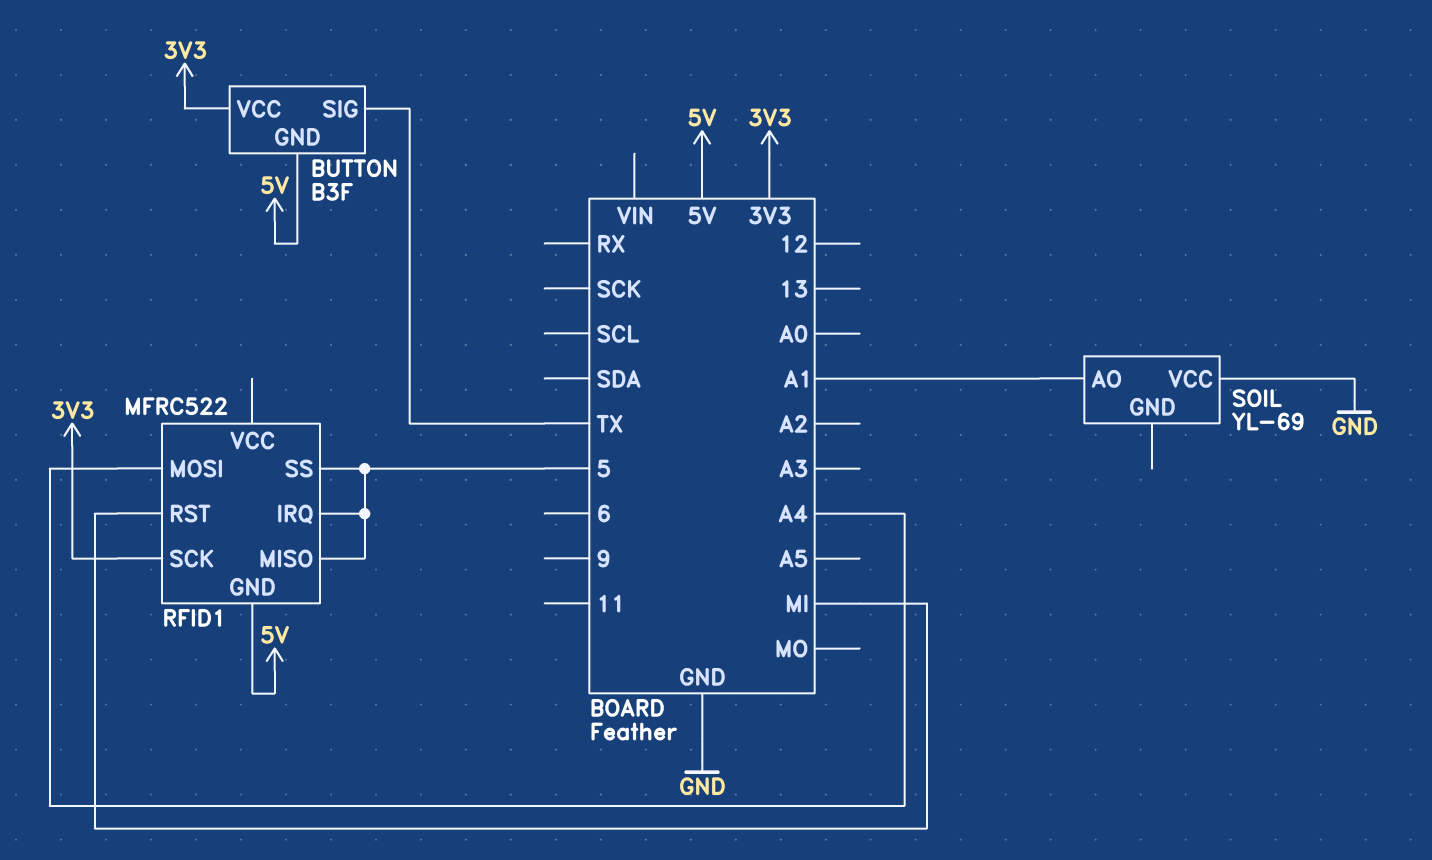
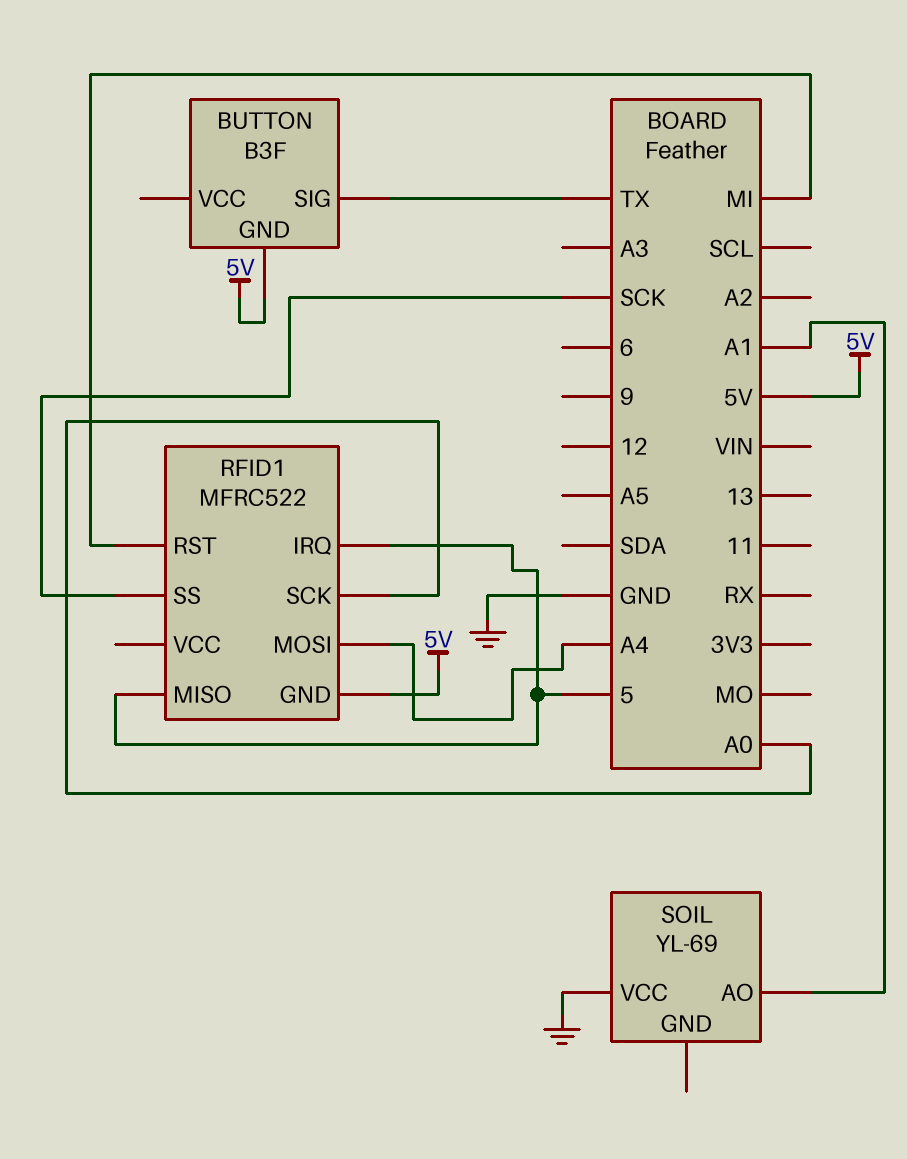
BUTTON pin VCC: 3V3 -> none
RFID1 pin SCK: 3V3 -> A0
RFID1 pin SS: 5 -> SCK

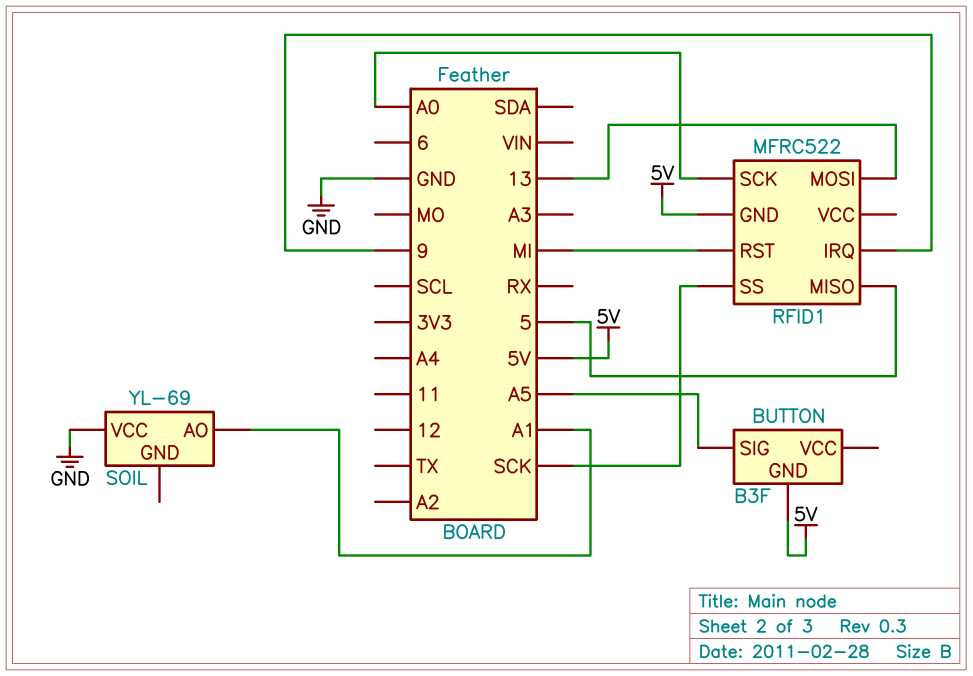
BUTTON pin SIG: TX -> A5
RFID1 pin IRQ: 5 -> 9
RFID1 pin MOSI: A4 -> 13

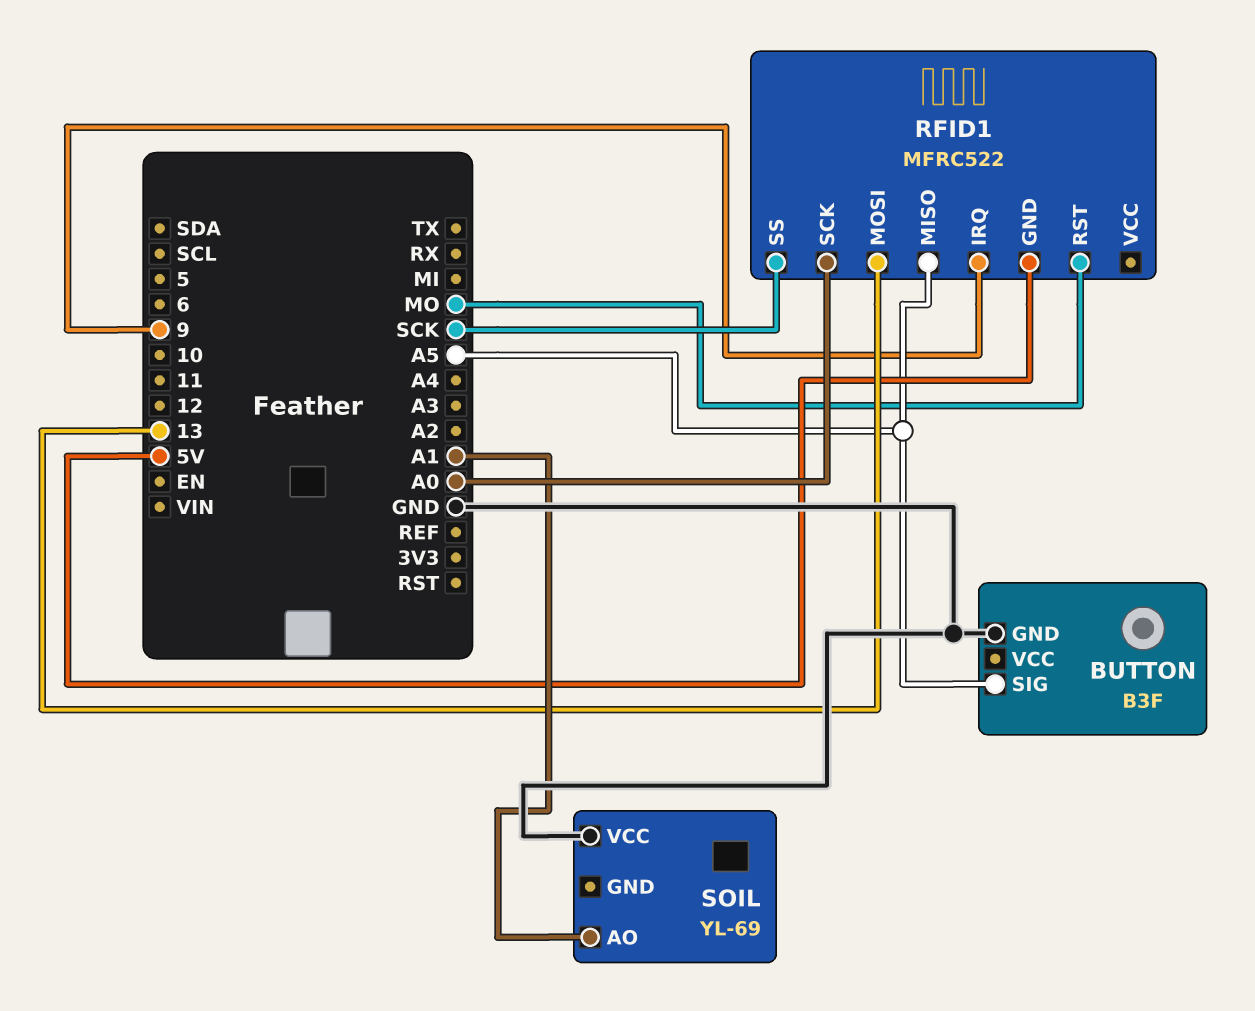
BUTTON pin GND: 5V -> GND
RFID1 pin MISO: 5 -> A5
RFID1 pin RST: MI -> MO

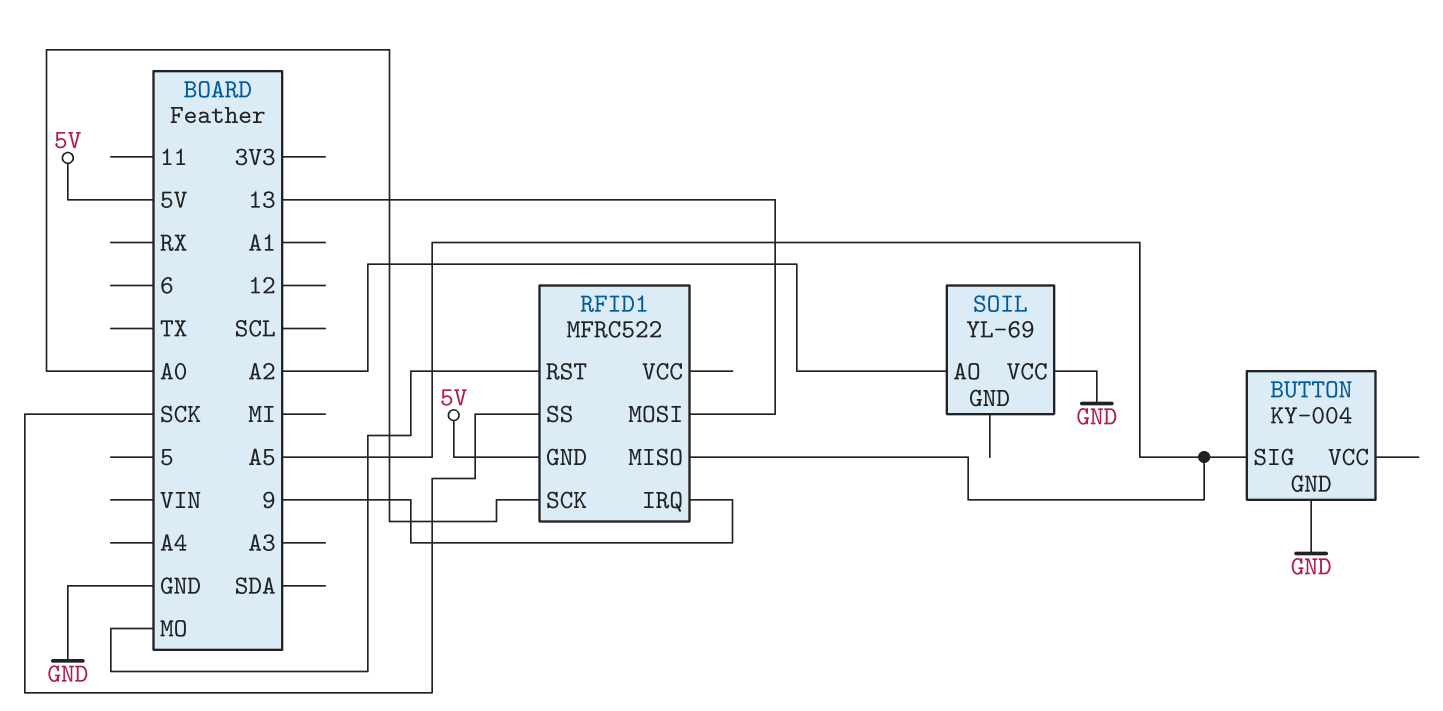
BUTTON: B3F -> KY-004
SOIL pin AO: A1 -> A2

